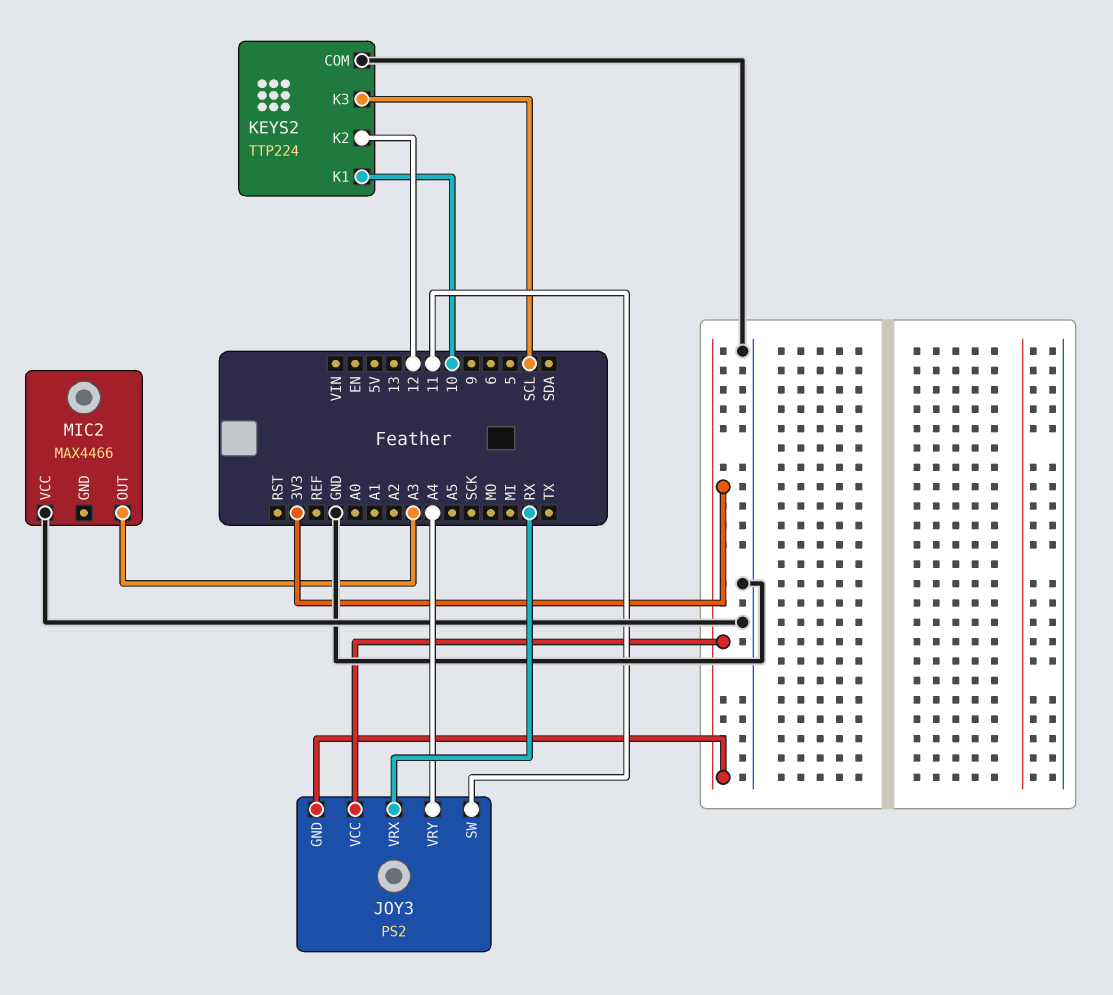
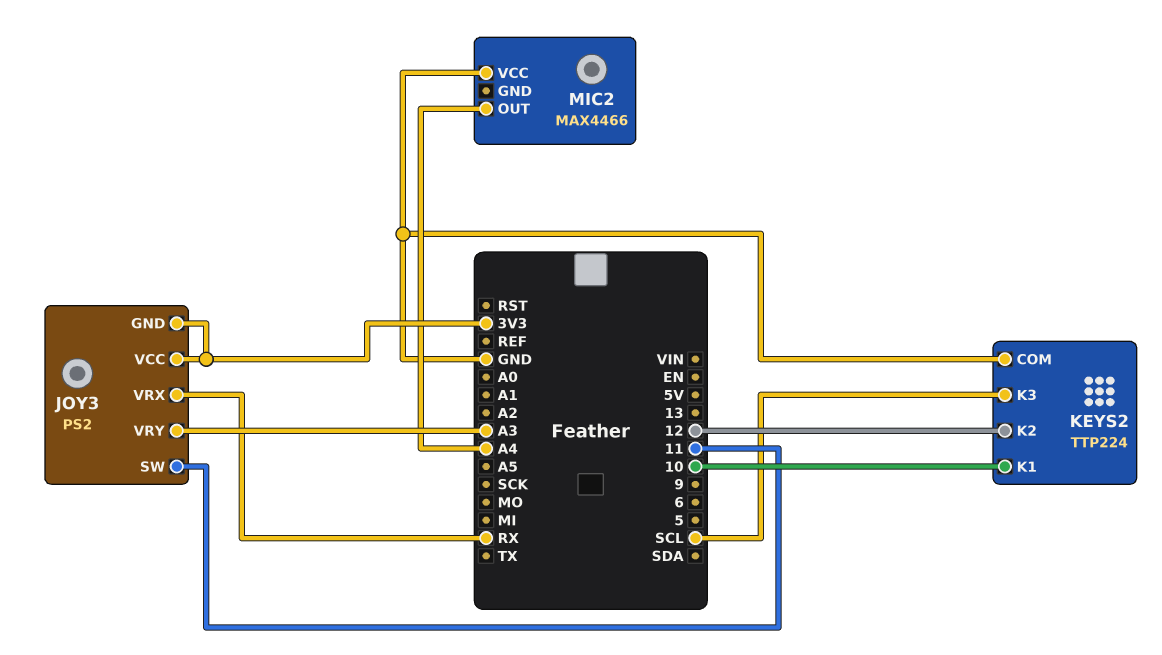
JOY3 pin VRY: A4 -> A3
MIC2 pin OUT: A3 -> A4

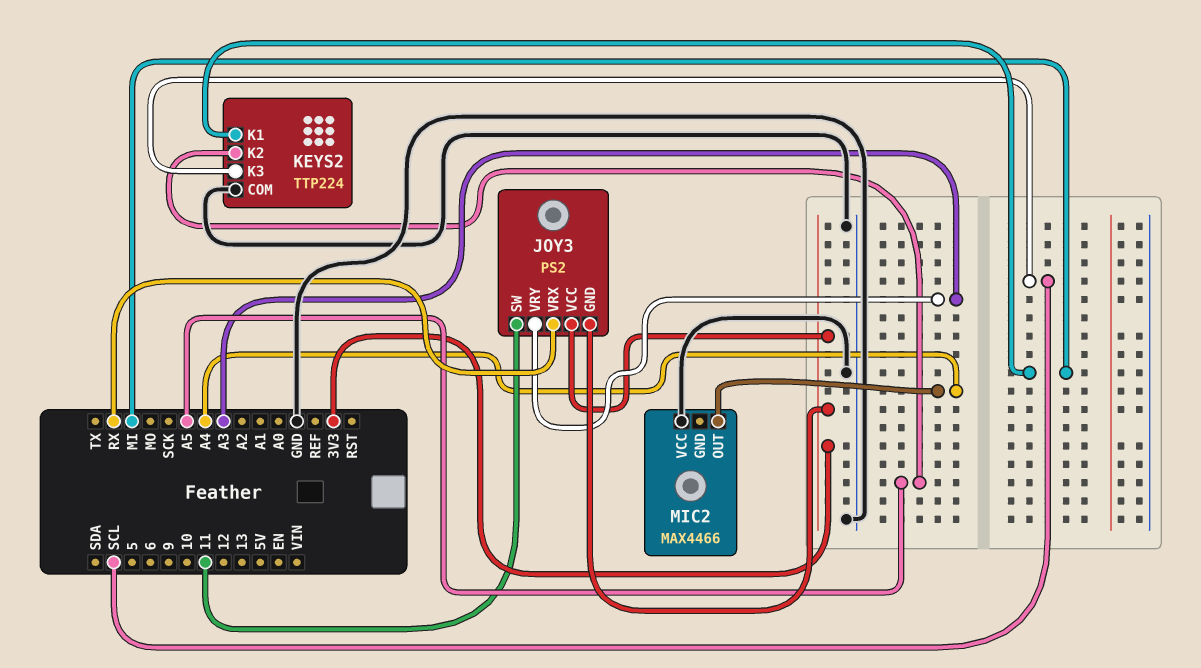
KEYS2 pin K1: 10 -> MI
KEYS2 pin K2: 12 -> A5

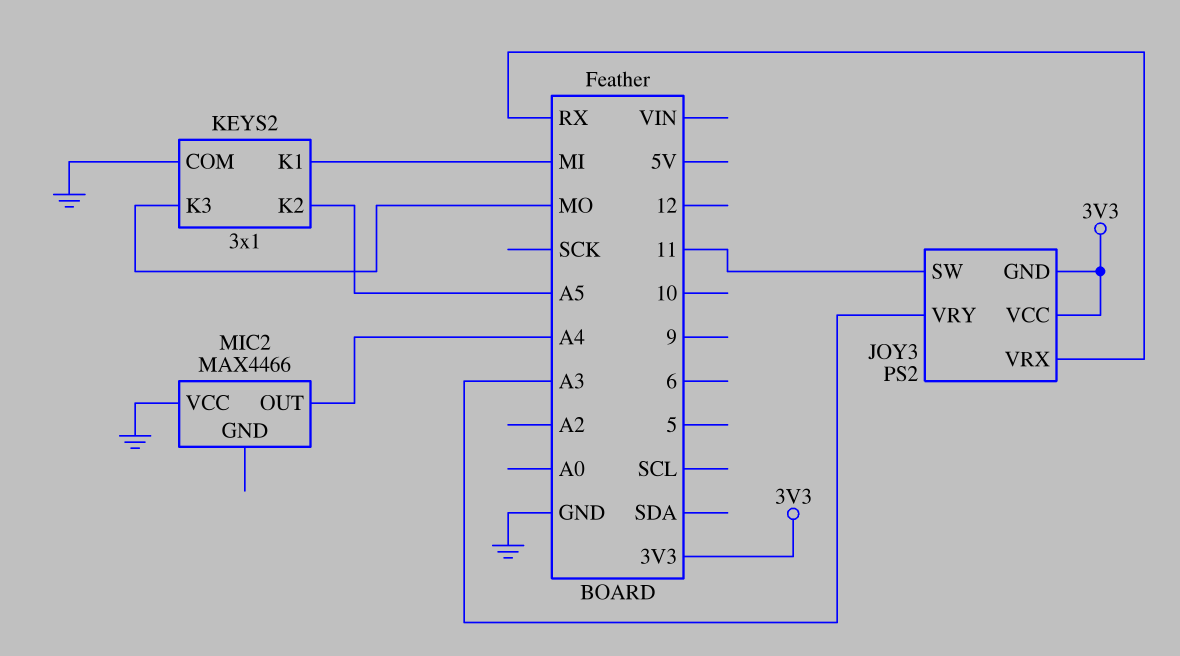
KEYS2: TTP224 -> 3x1
KEYS2 pin K3: SCL -> MO

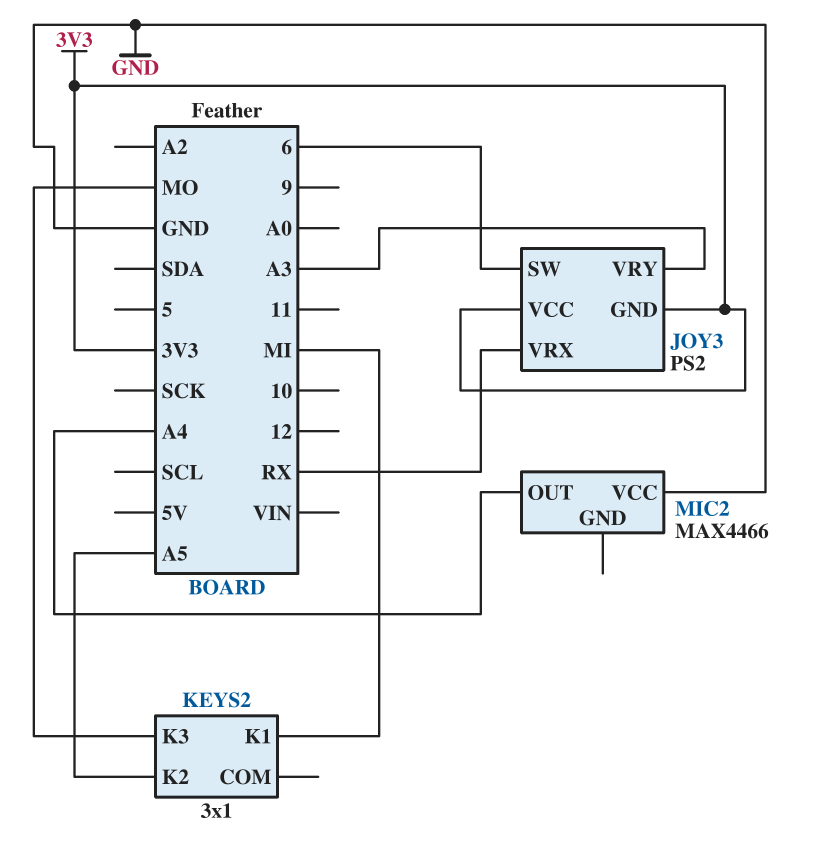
JOY3 pin SW: 11 -> 6
KEYS2 pin COM: GND -> none

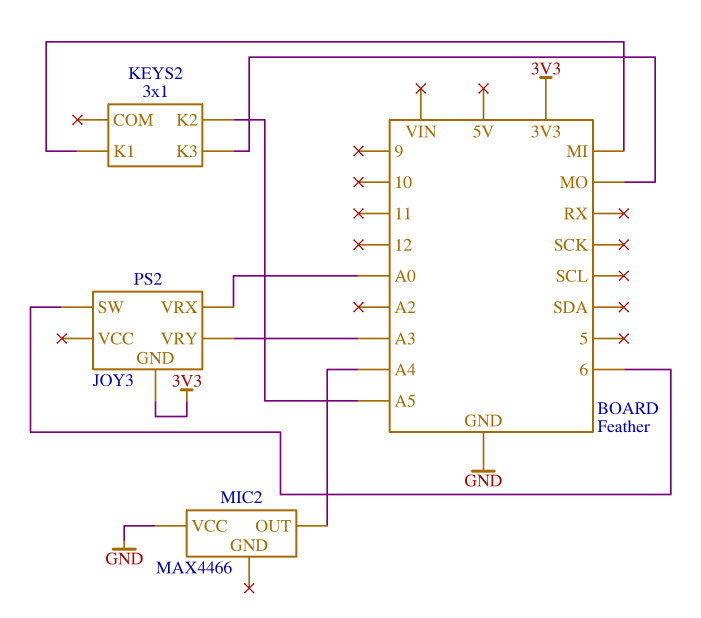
JOY3 pin VCC: 3V3 -> none
JOY3 pin VRX: RX -> A0

